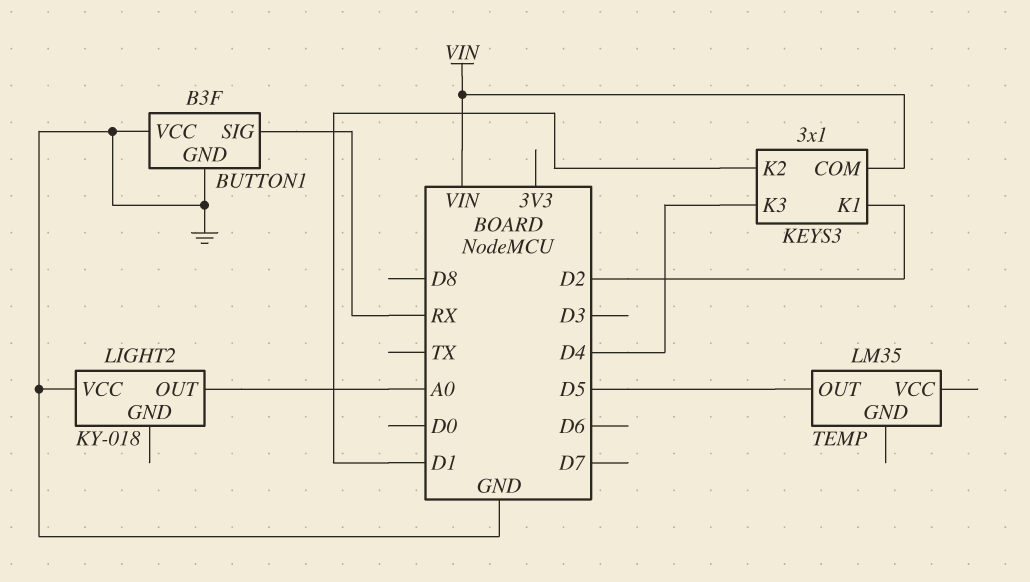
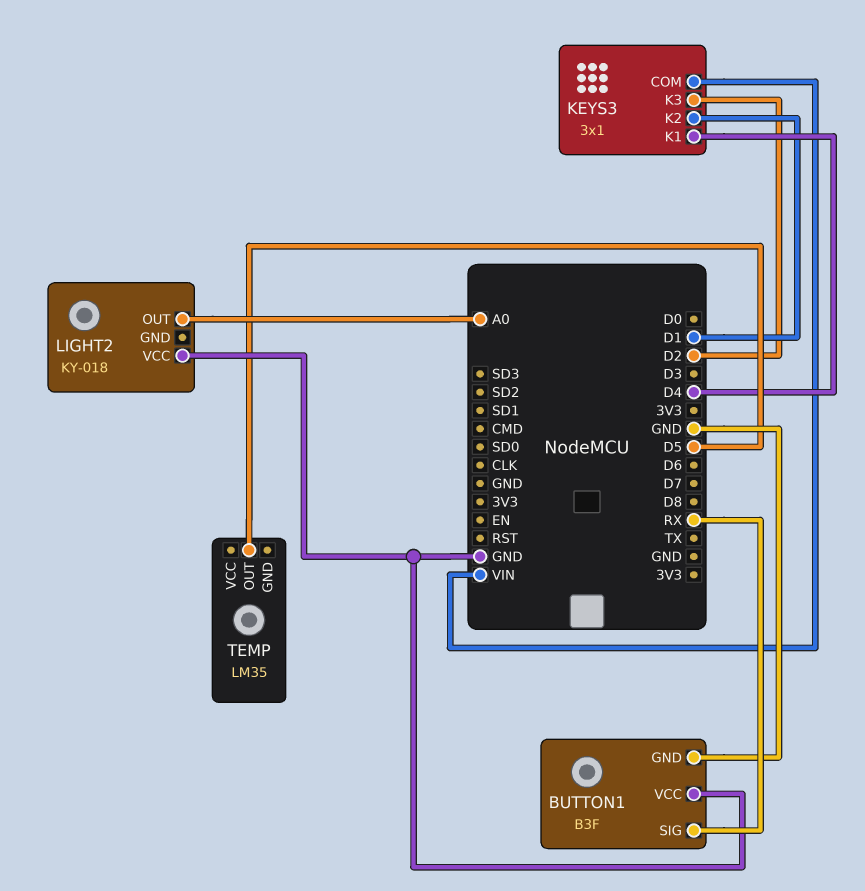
KEYS3 pin K1: D2 -> D4
KEYS3 pin K3: D4 -> D2

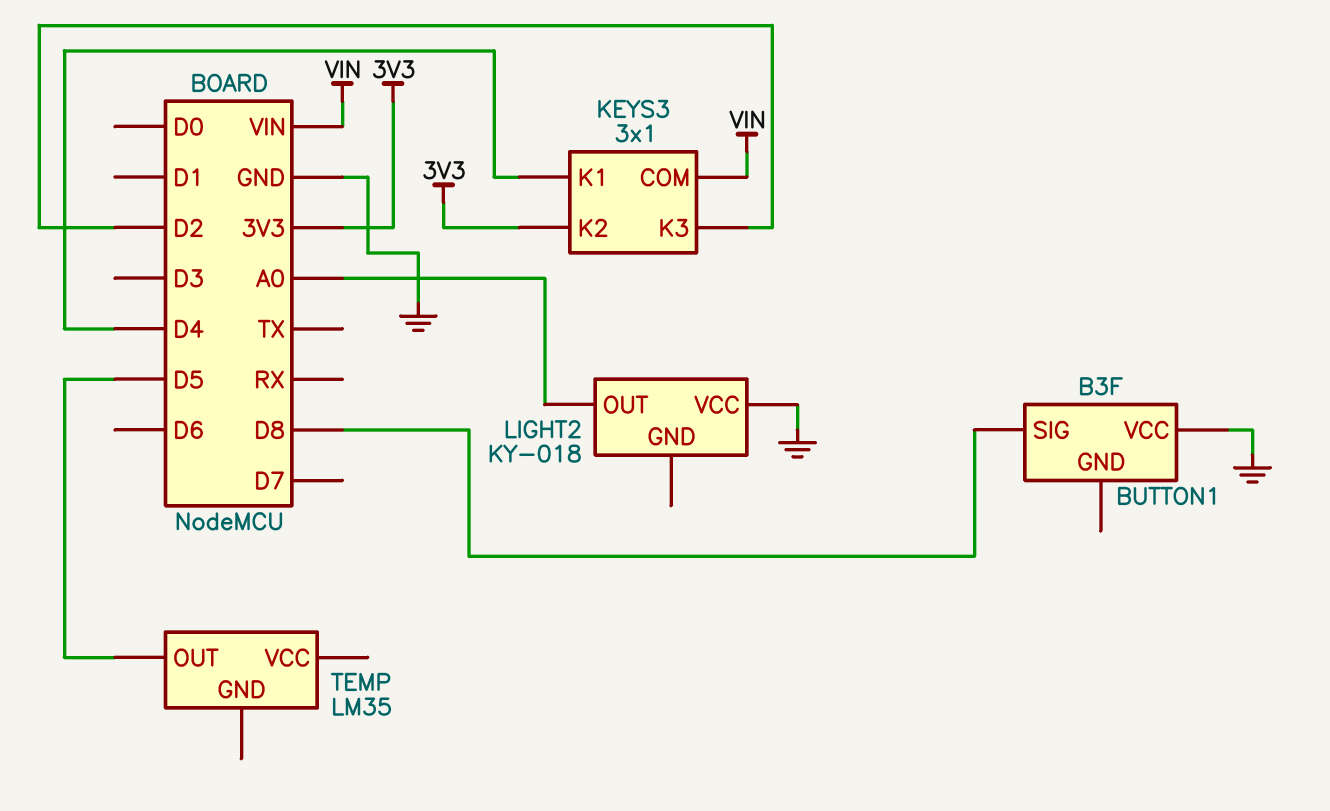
BUTTON1 pin GND: GND -> none
BUTTON1 pin SIG: RX -> D8
KEYS3 pin K2: D1 -> 3V3

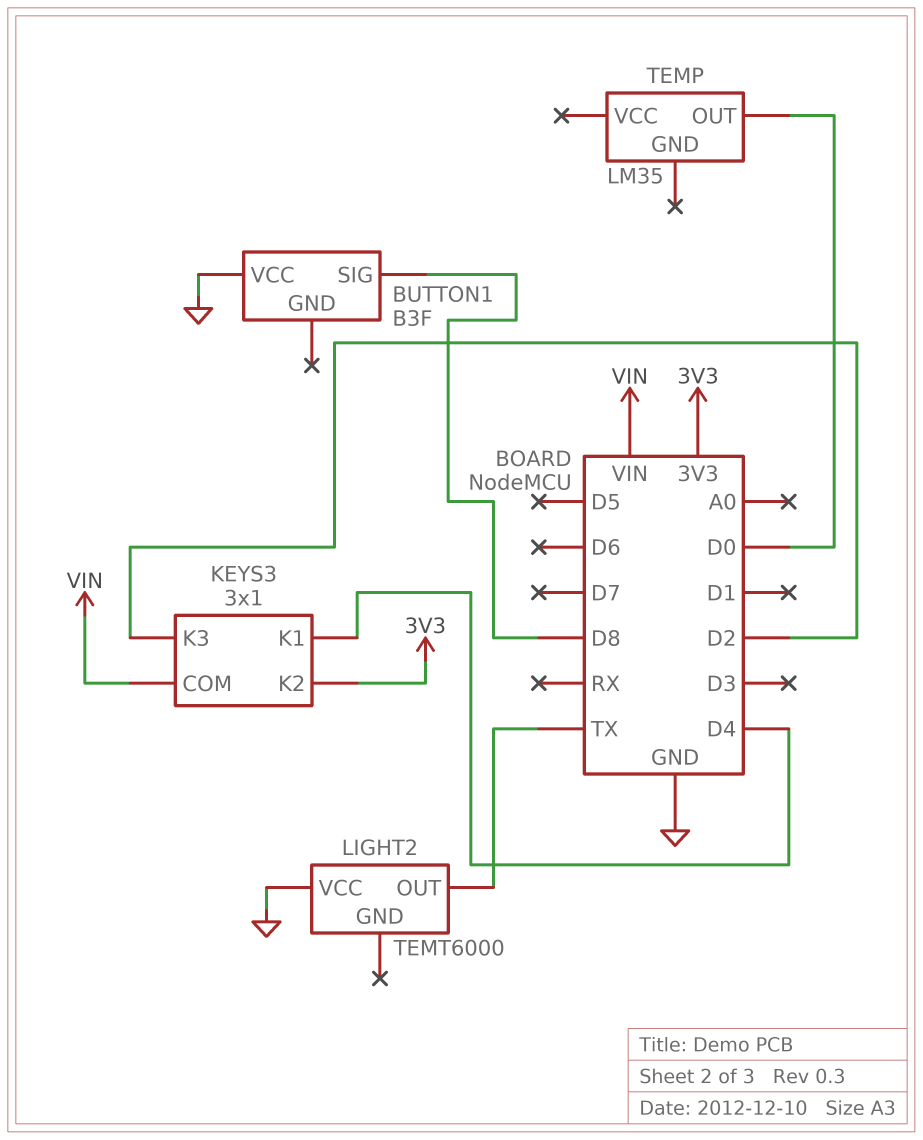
LIGHT2: KY-018 -> TEMT6000
LIGHT2 pin OUT: A0 -> TX
TEMP pin OUT: D5 -> D0

